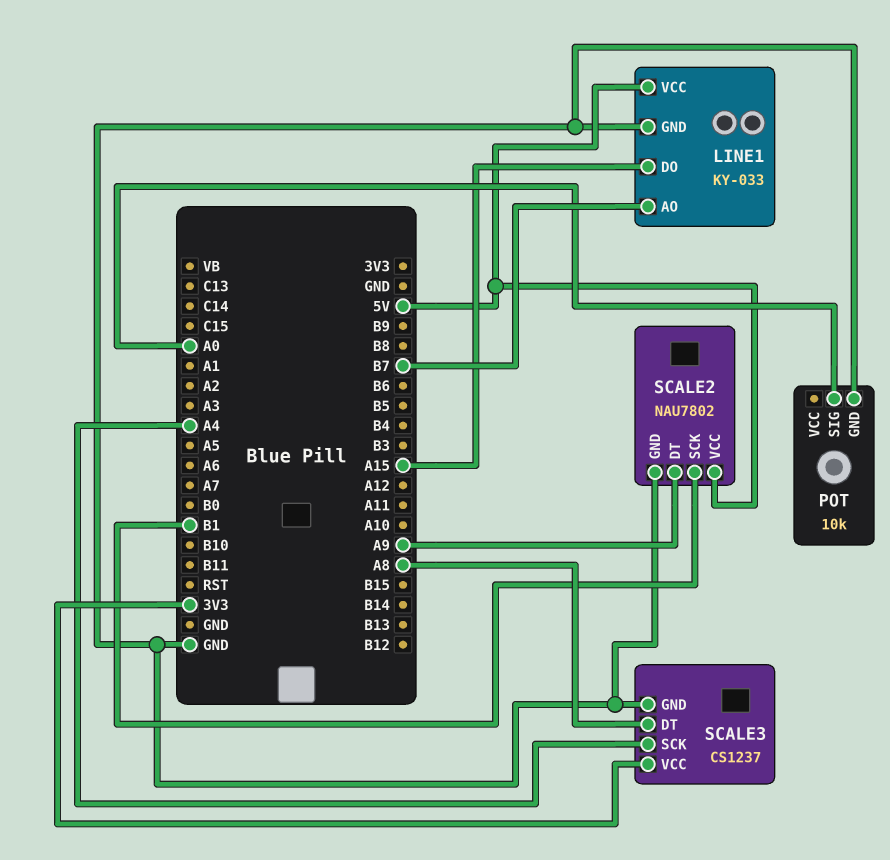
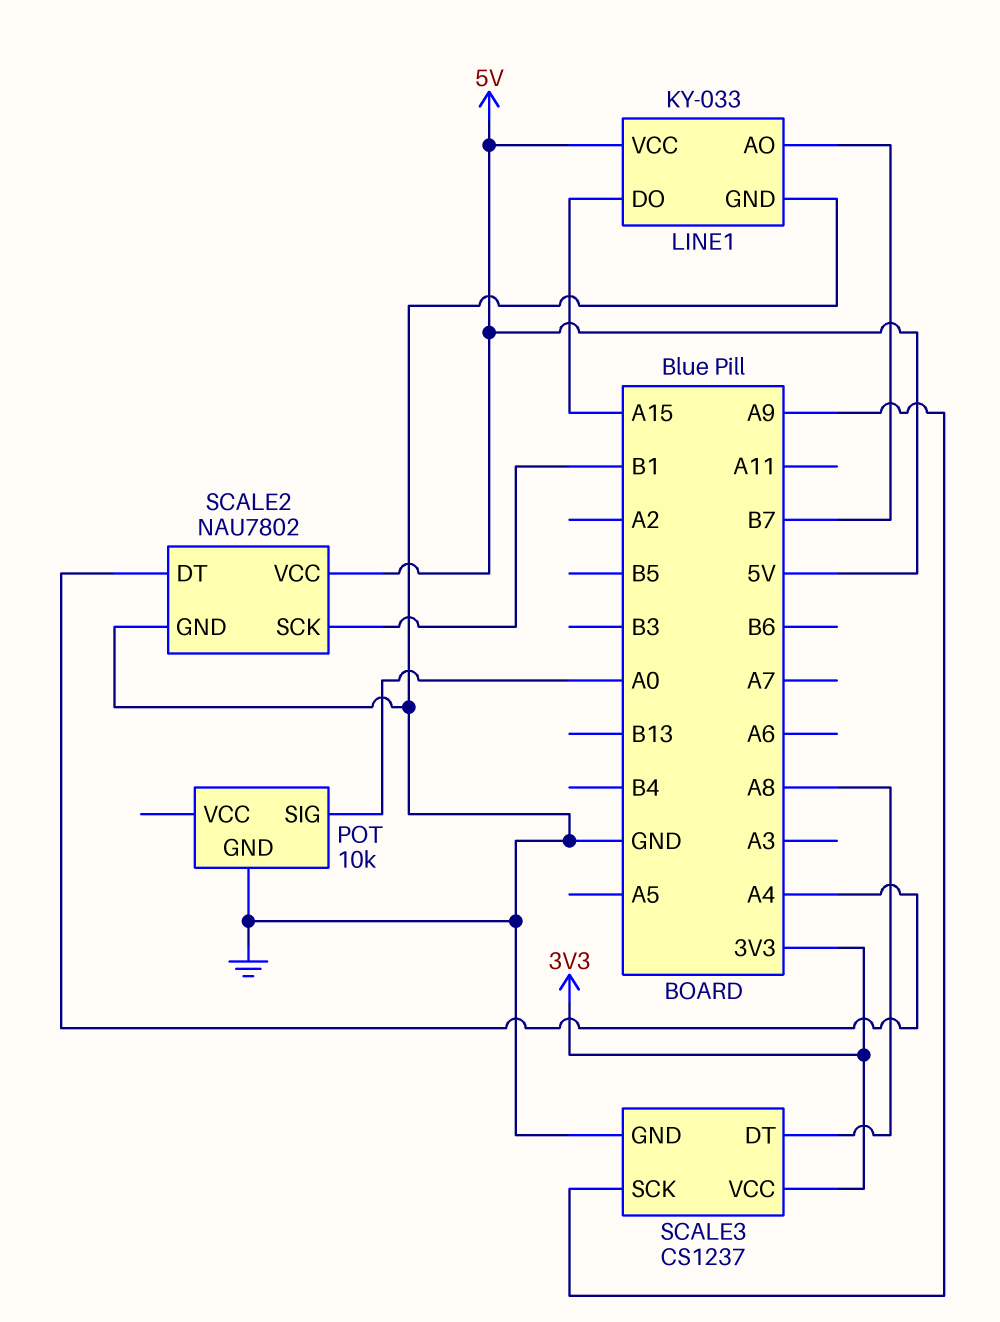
SCALE2 pin DT: A9 -> A4
SCALE3 pin SCK: A4 -> A9

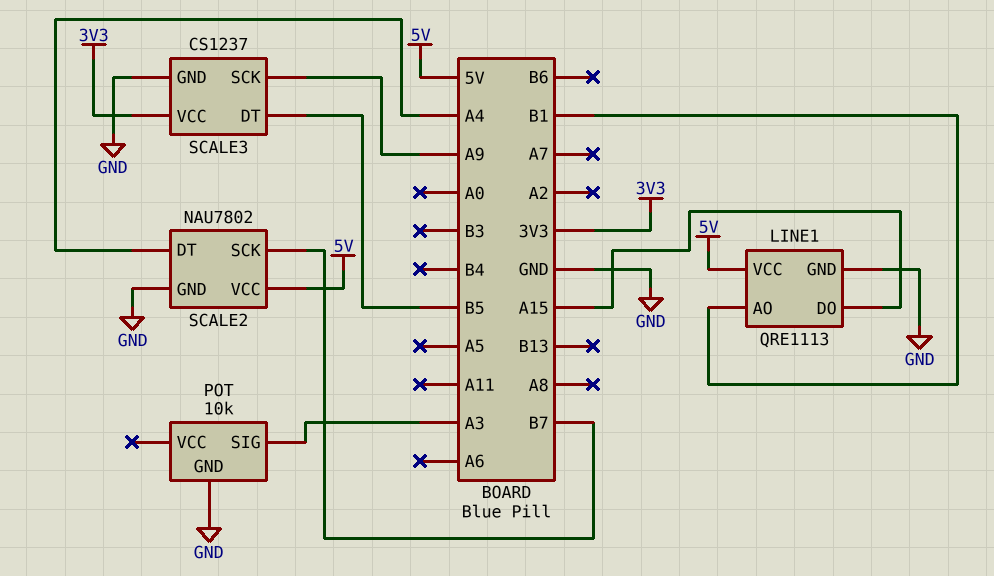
LINE1: KY-033 -> QRE1113
LINE1 pin AO: B7 -> B1
POT pin SIG: A0 -> A3
SCALE2 pin SCK: B1 -> B7
SCALE3 pin DT: A8 -> B5

